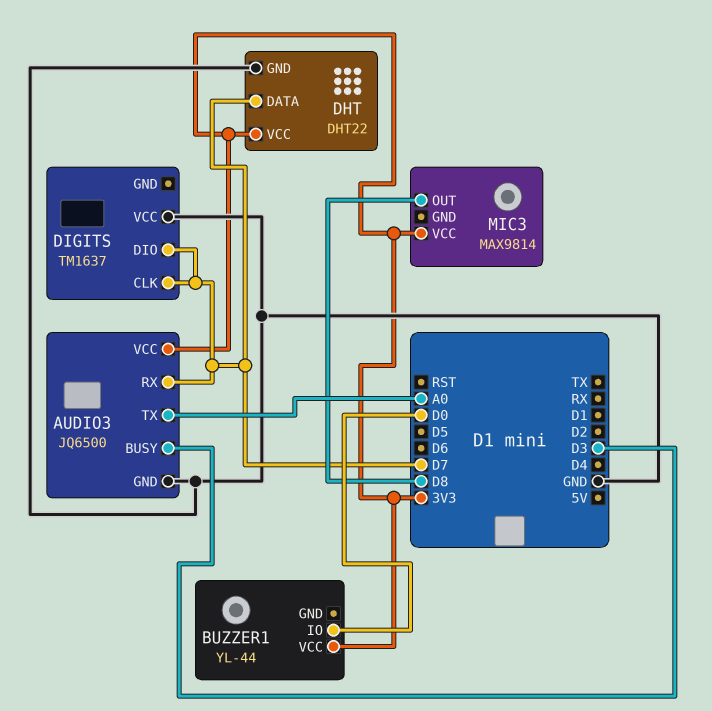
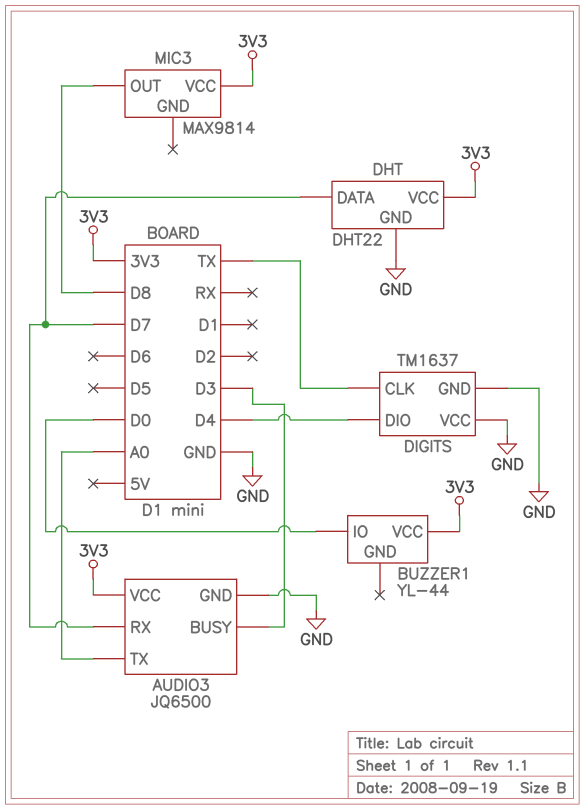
DIGITS pin CLK: D7 -> TX
DIGITS pin DIO: D7 -> D4
DIGITS pin GND: none -> GND

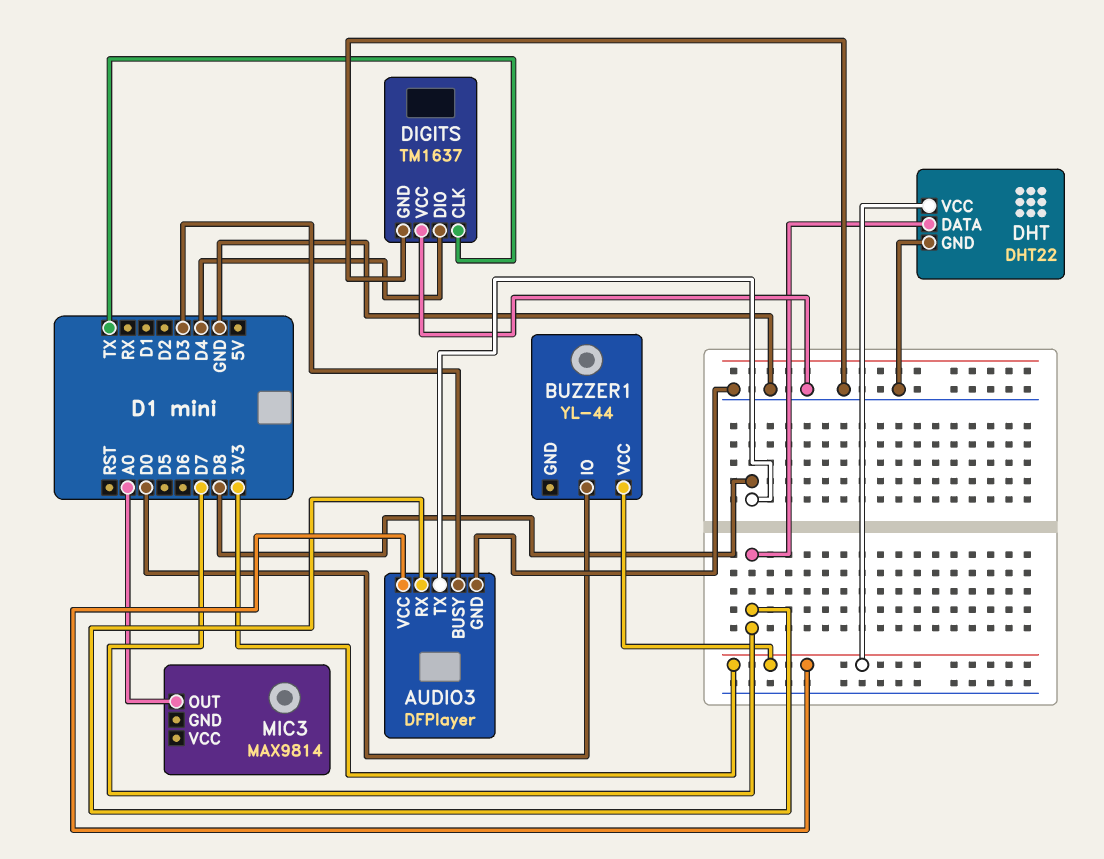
AUDIO3: JQ6500 -> DFPlayer
AUDIO3 pin TX: A0 -> D8
MIC3 pin OUT: D8 -> A0
MIC3 pin VCC: 3V3 -> none

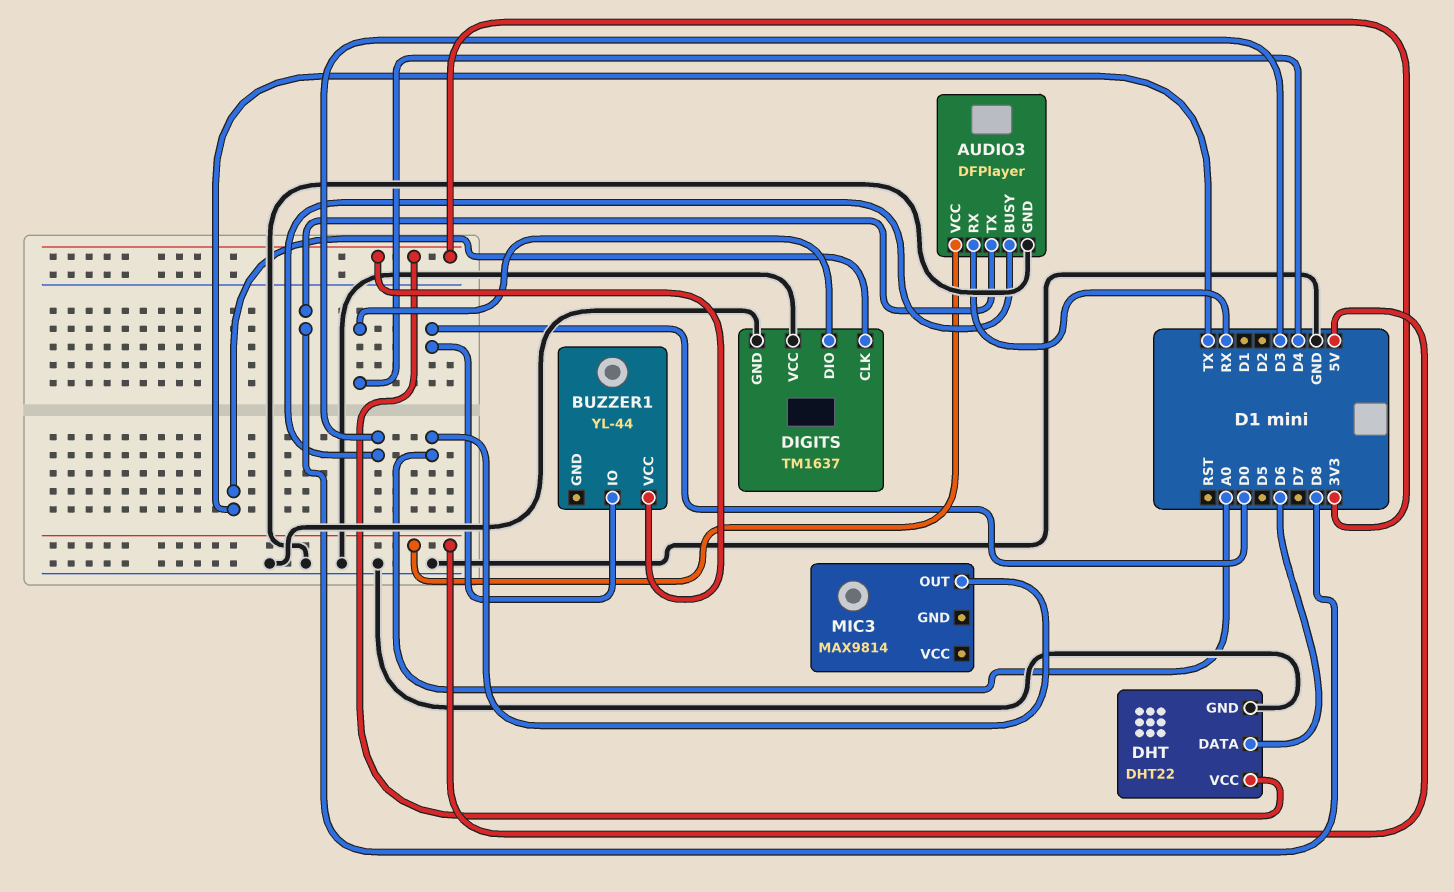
AUDIO3 pin RX: D7 -> RX
AUDIO3 pin VCC: 3V3 -> 5V
DHT pin DATA: D7 -> D6

